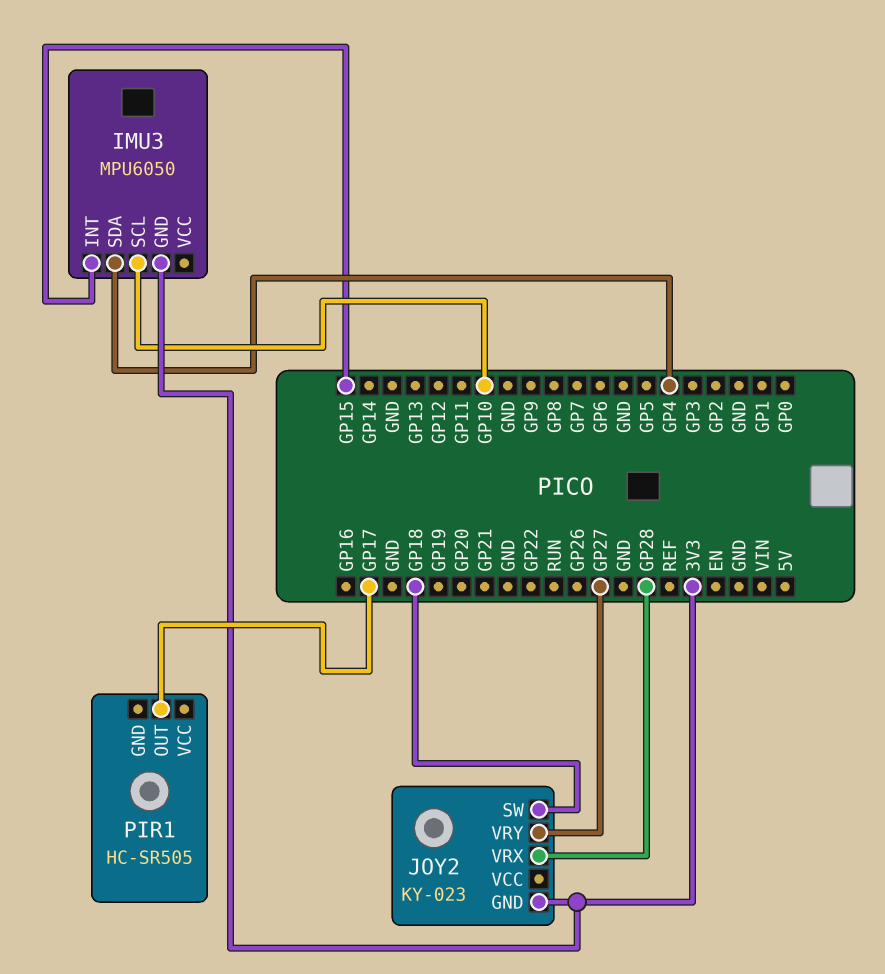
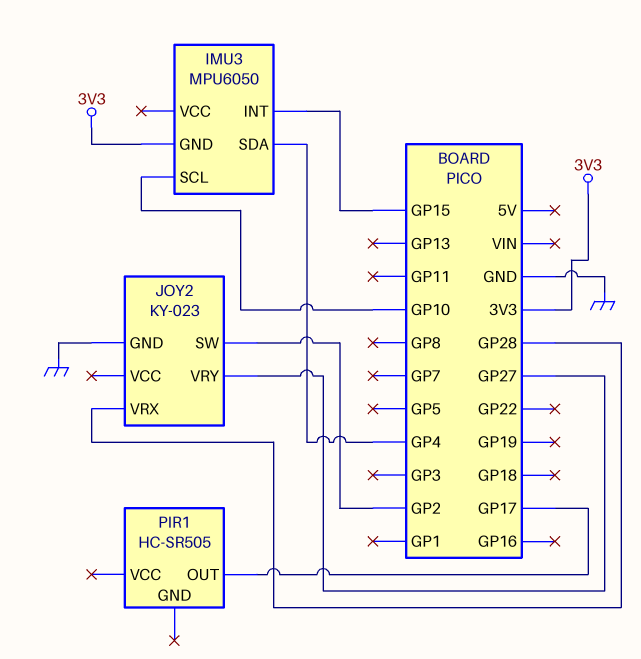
JOY2 pin GND: 3V3 -> GND
JOY2 pin SW: GP18 -> GP2

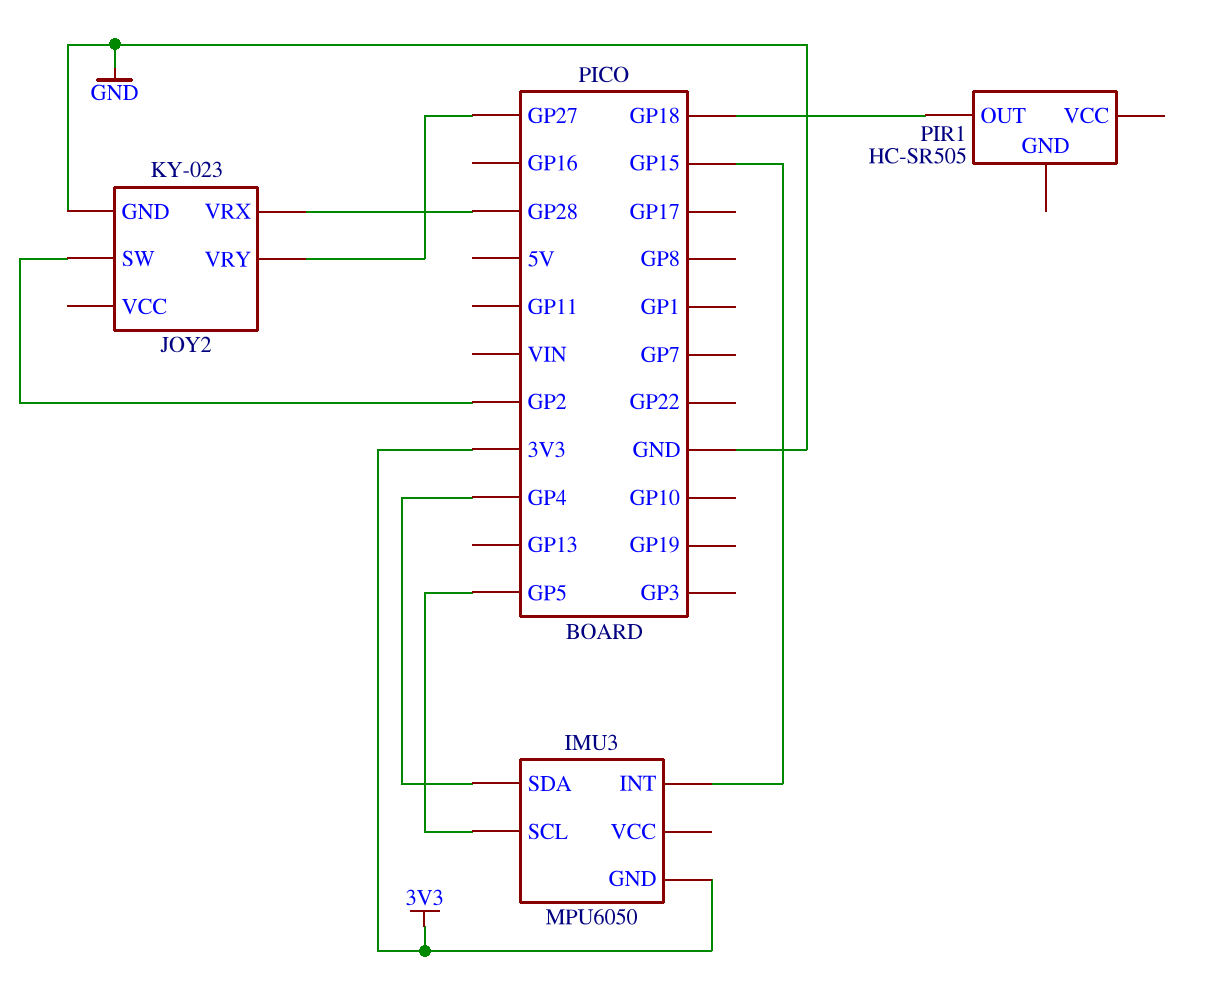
IMU3 pin SCL: GP10 -> GP5
PIR1 pin OUT: GP17 -> GP18

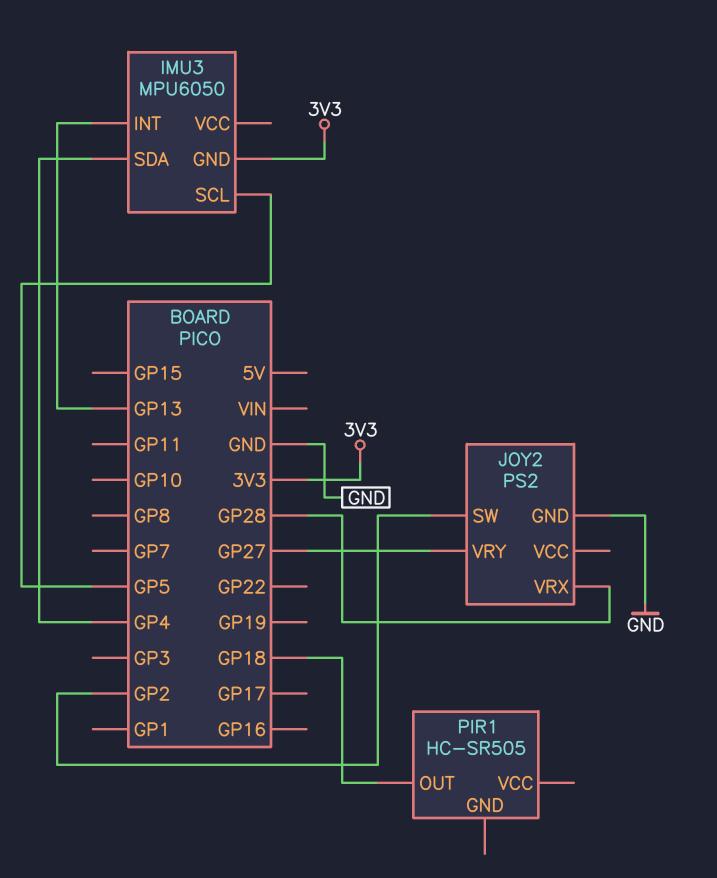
IMU3 pin INT: GP15 -> GP13
JOY2: KY-023 -> PS2

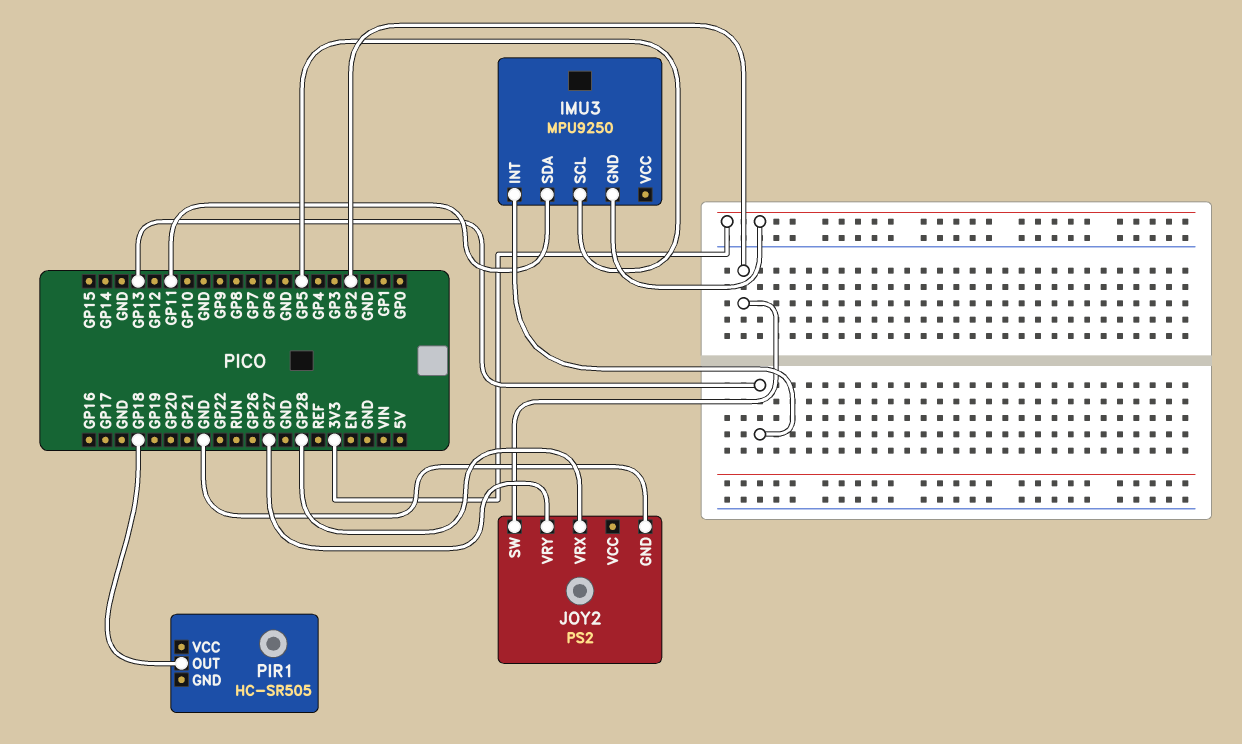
IMU3: MPU6050 -> MPU9250
IMU3 pin SDA: GP4 -> GP11

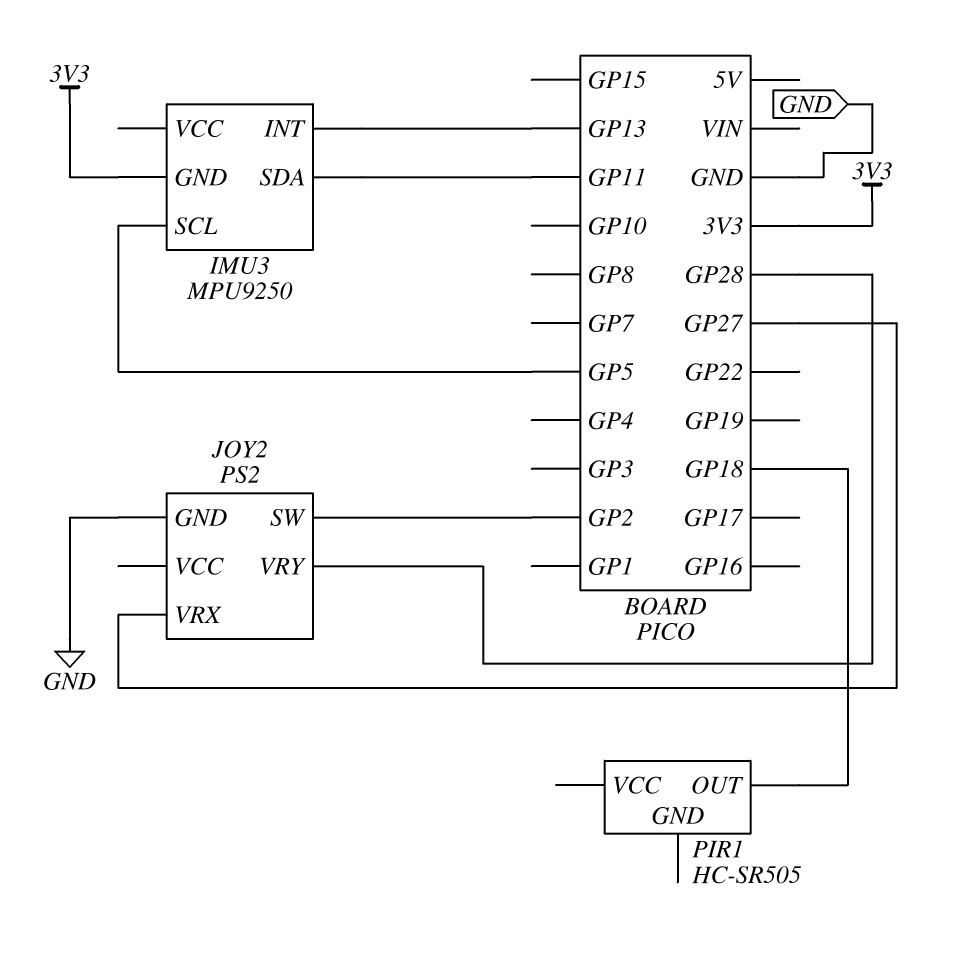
JOY2 pin VRX: GP28 -> GP27
JOY2 pin VRY: GP27 -> GP28

